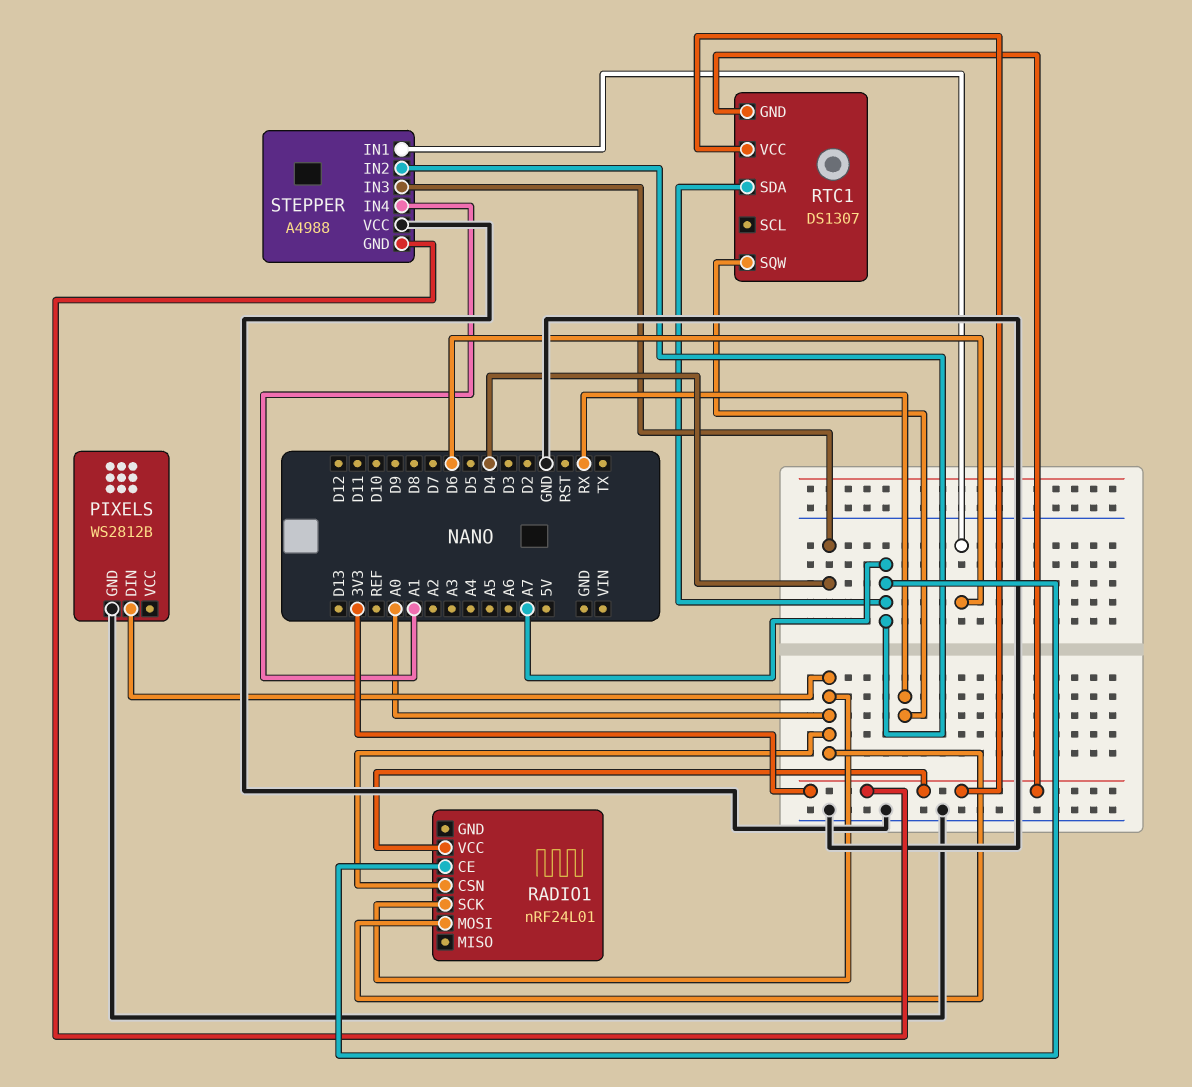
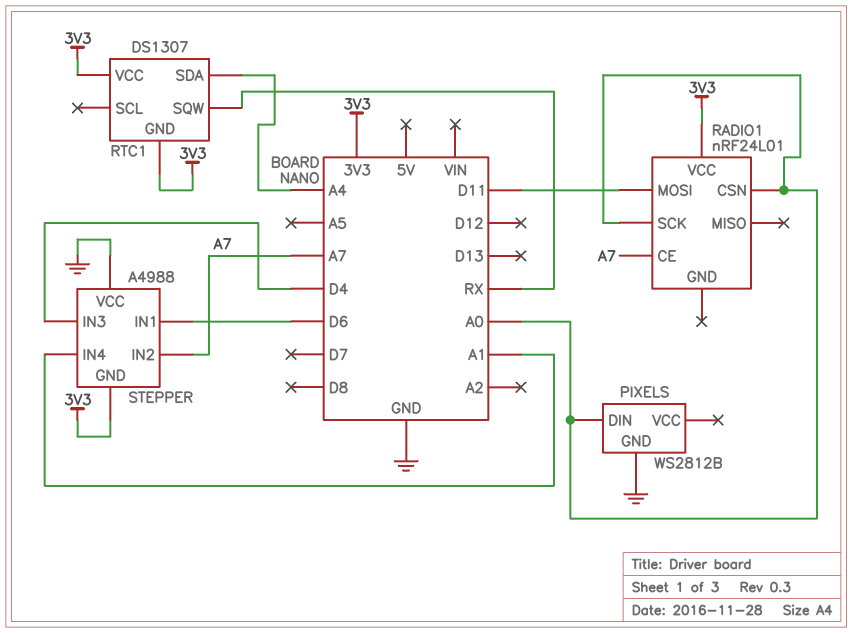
RADIO1 pin MOSI: A0 -> D11
RTC1 pin SDA: A7 -> A4

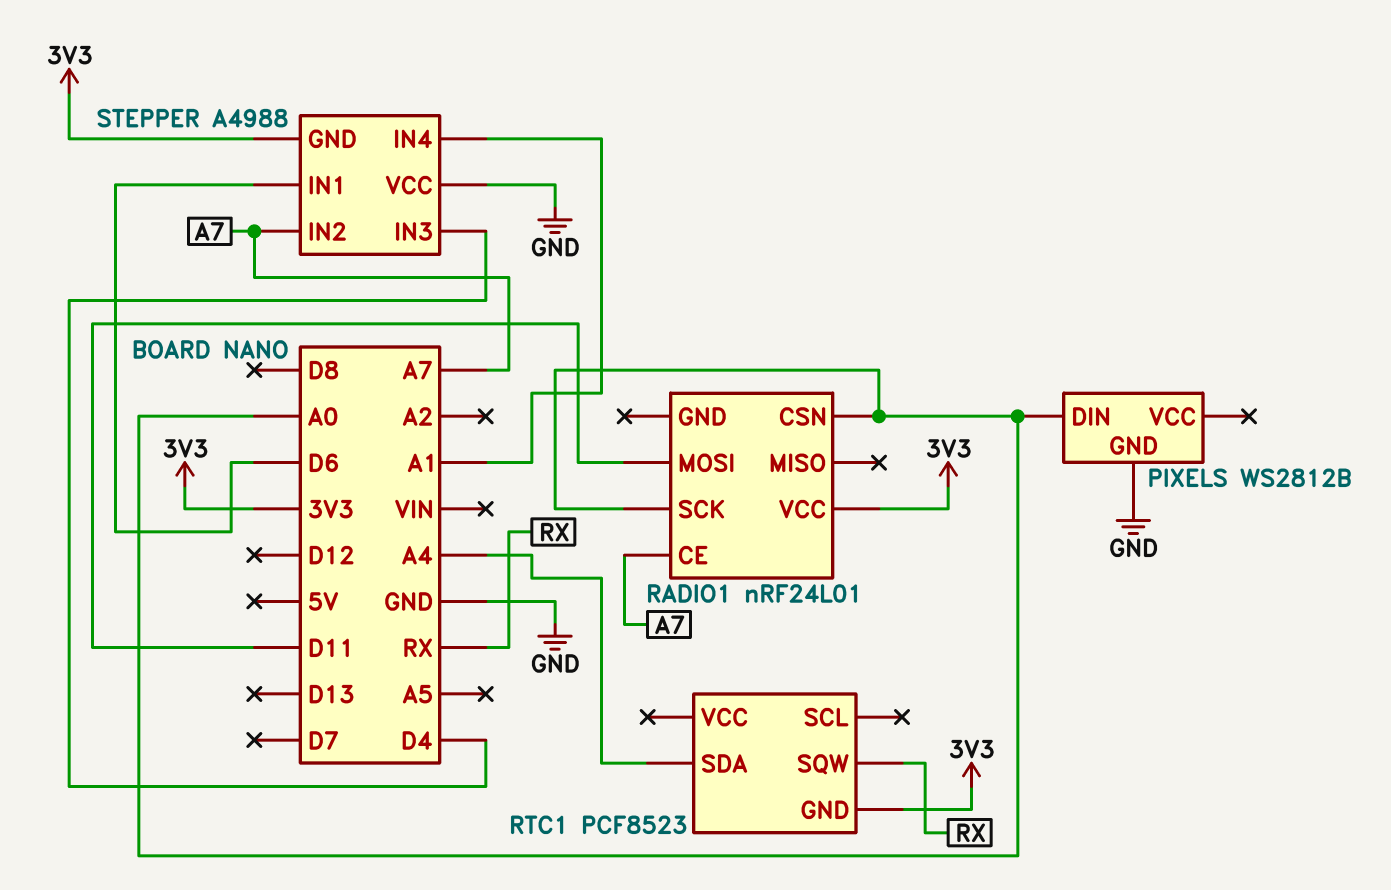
RTC1: DS1307 -> PCF8523
RTC1 pin VCC: 3V3 -> none

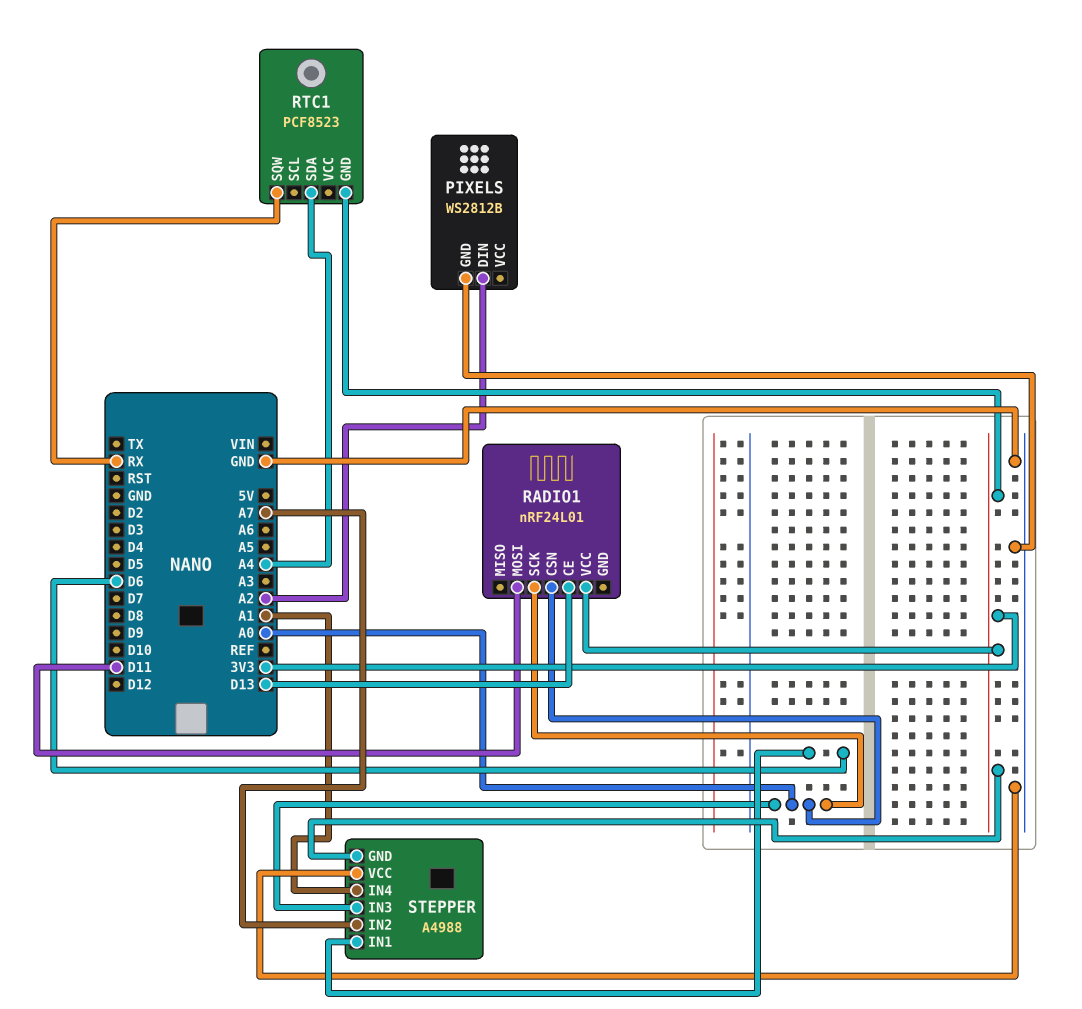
PIXELS pin DIN: A0 -> A2
RADIO1 pin CE: A7 -> D13
STEPPER pin IN3: D4 -> A0

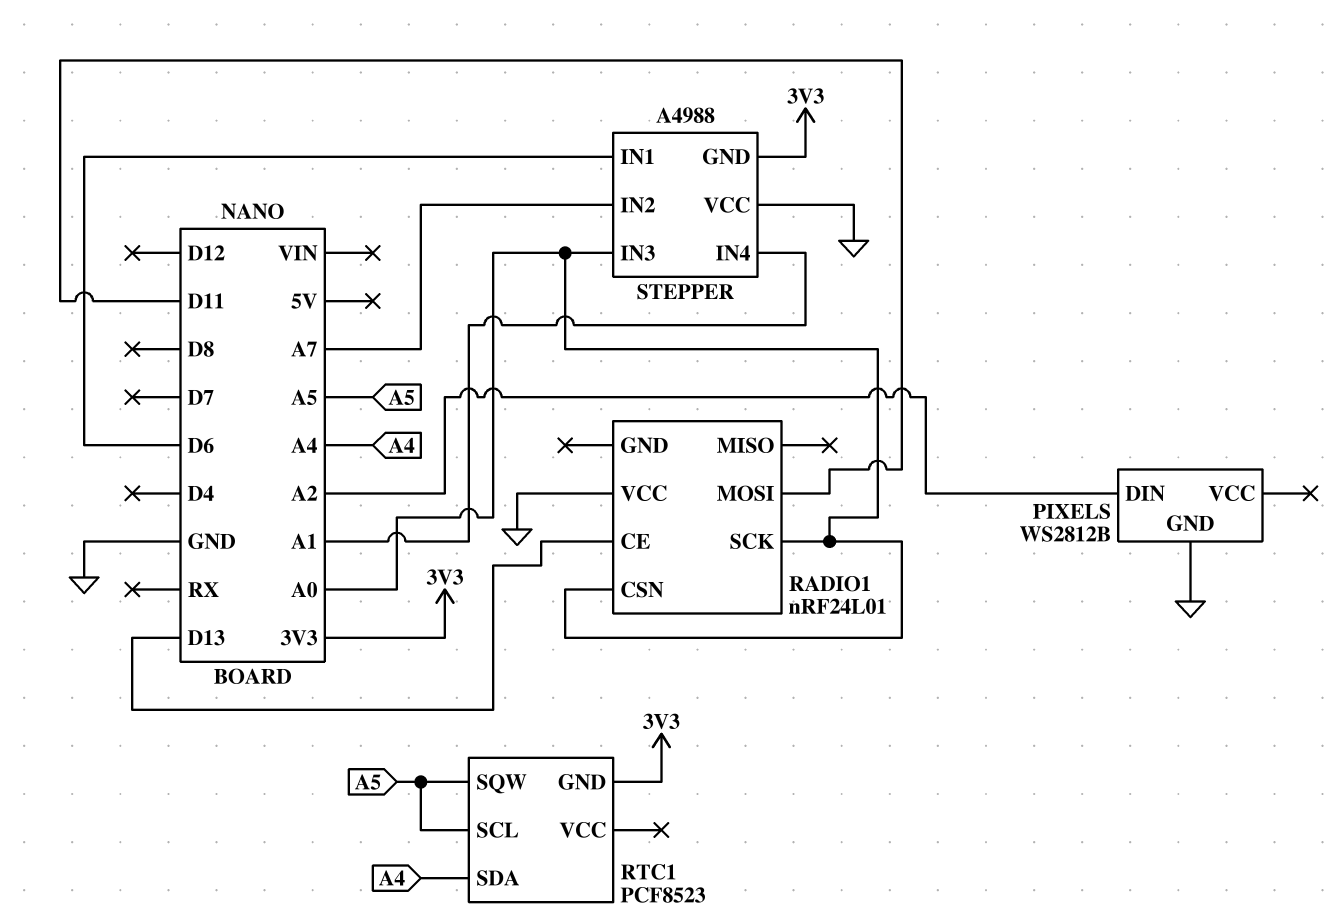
RADIO1 pin VCC: 3V3 -> GND
RTC1 pin SCL: none -> A5
RTC1 pin SQW: RX -> A5

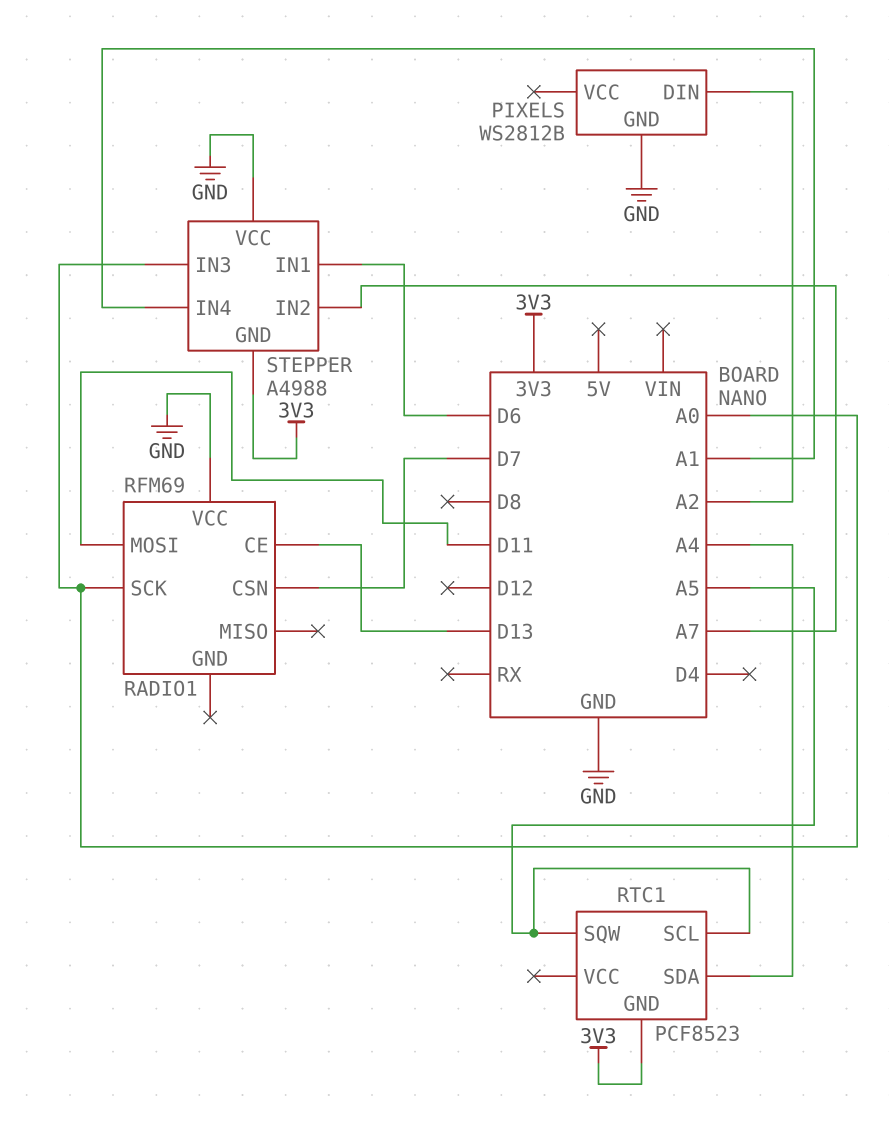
RADIO1: nRF24L01 -> RFM69
RADIO1 pin CSN: A0 -> D7

